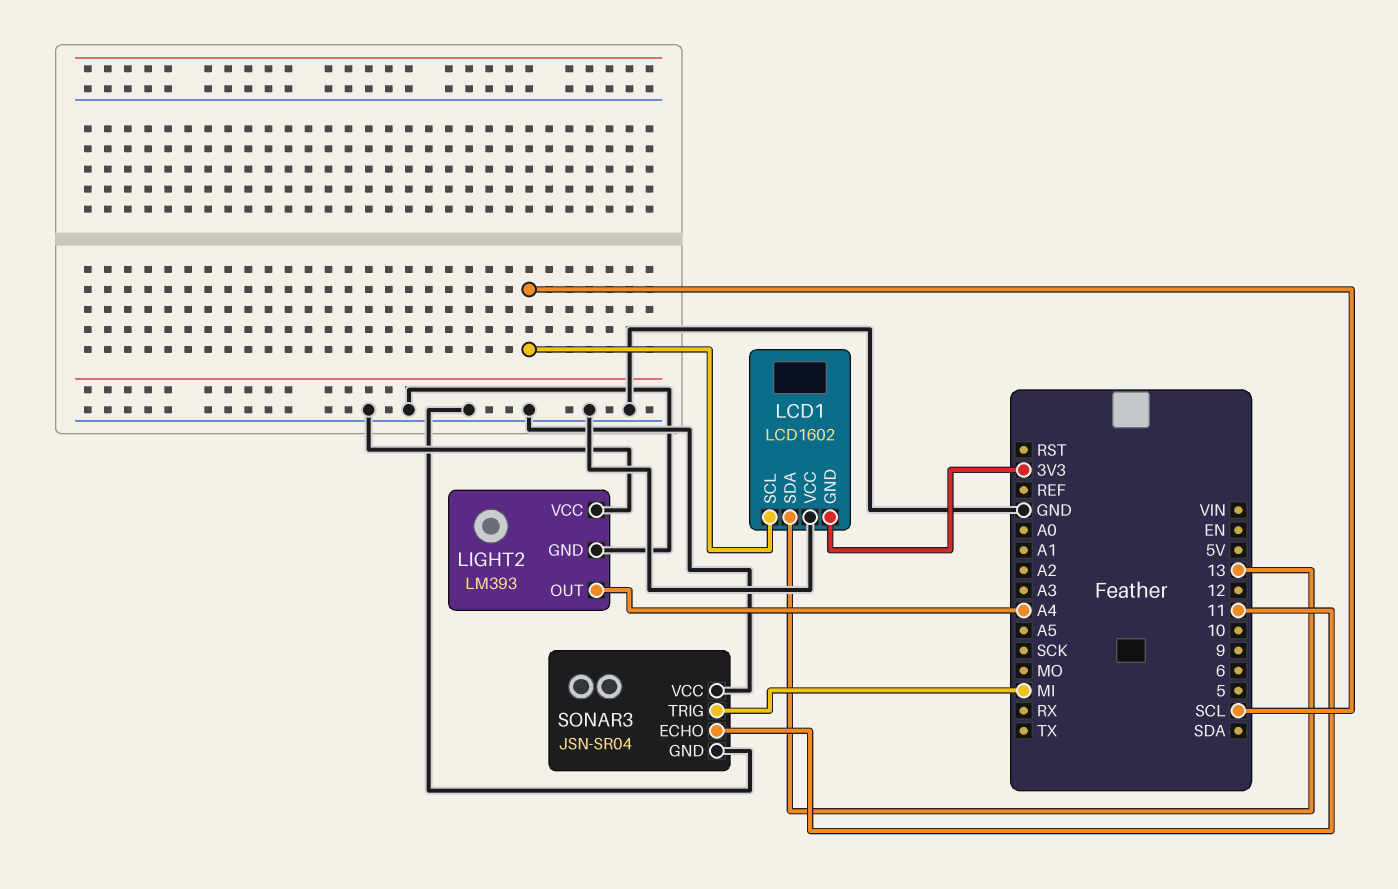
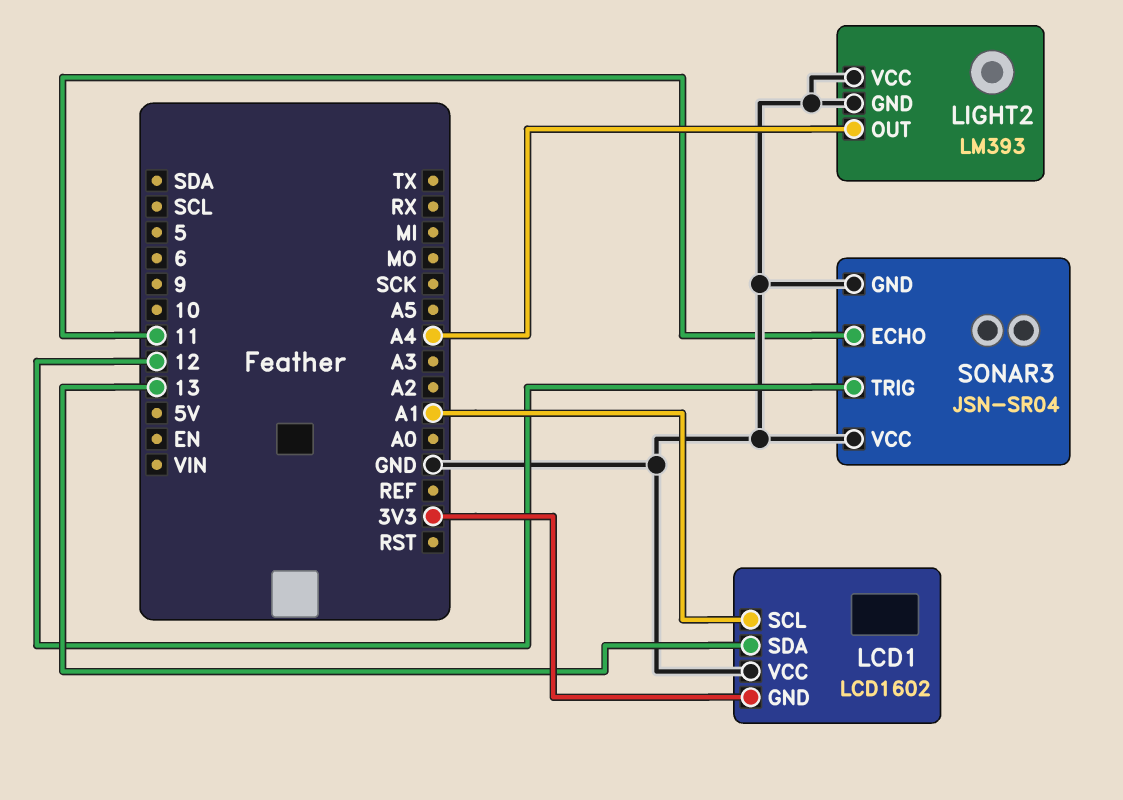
LCD1 pin SCL: SCL -> A1
SONAR3 pin TRIG: MI -> 12

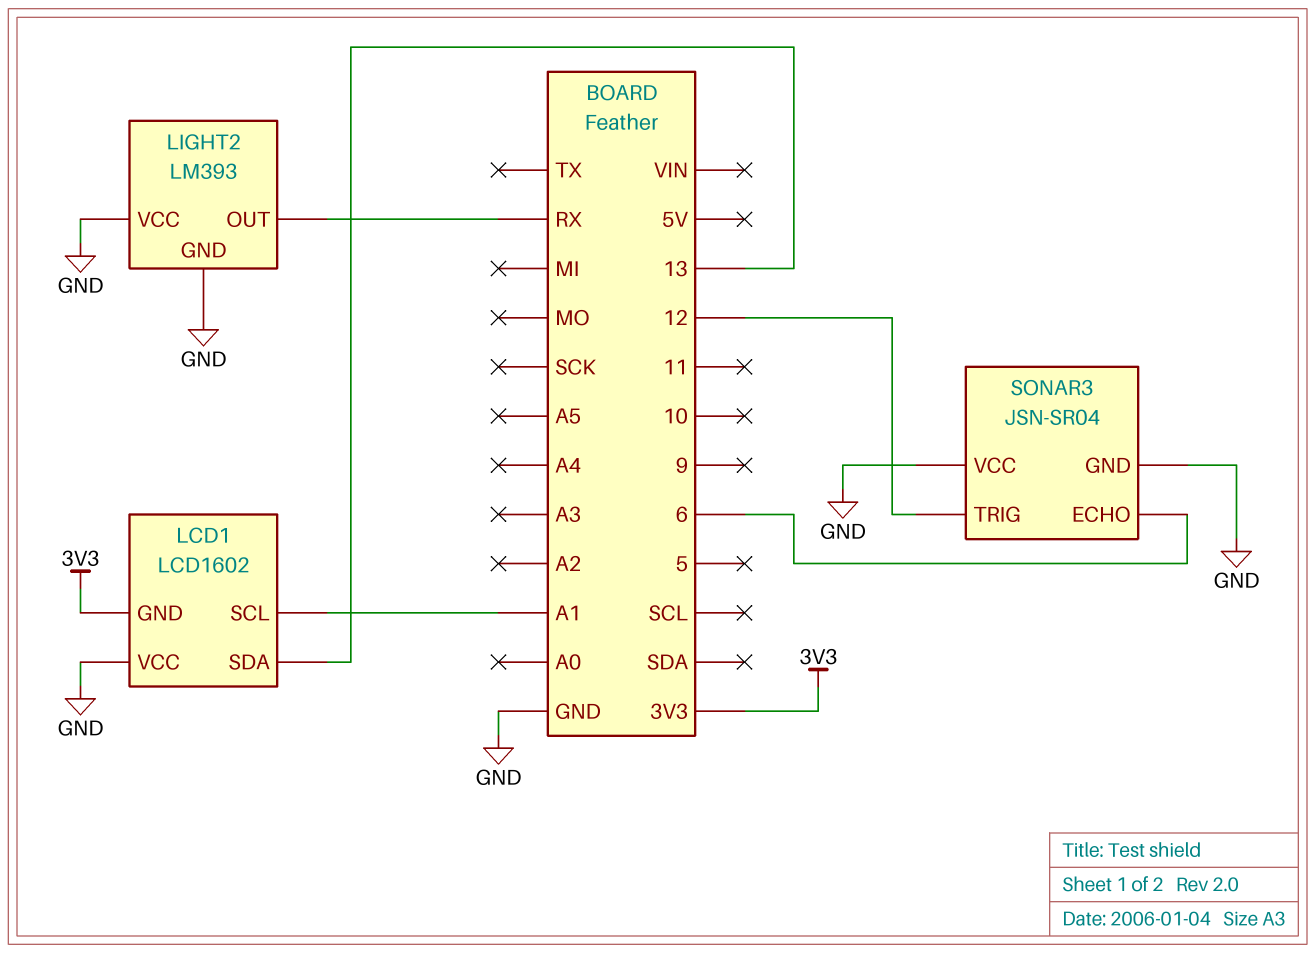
LIGHT2 pin OUT: A4 -> RX
SONAR3 pin ECHO: 11 -> 6

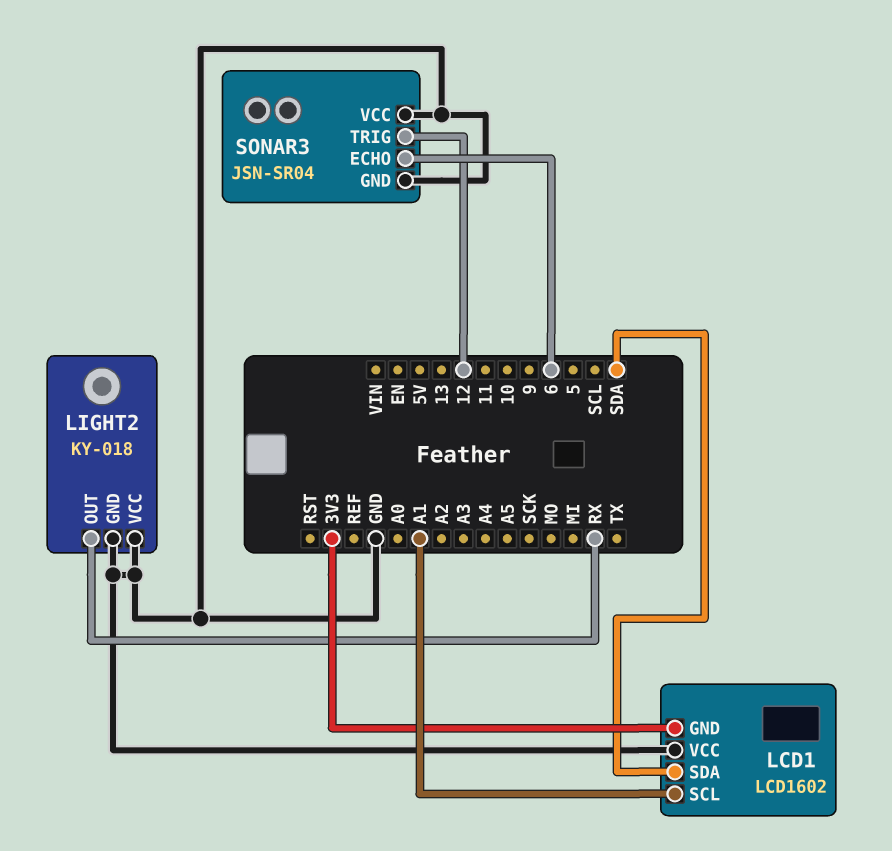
LCD1 pin SDA: 13 -> SDA
LIGHT2: LM393 -> KY-018

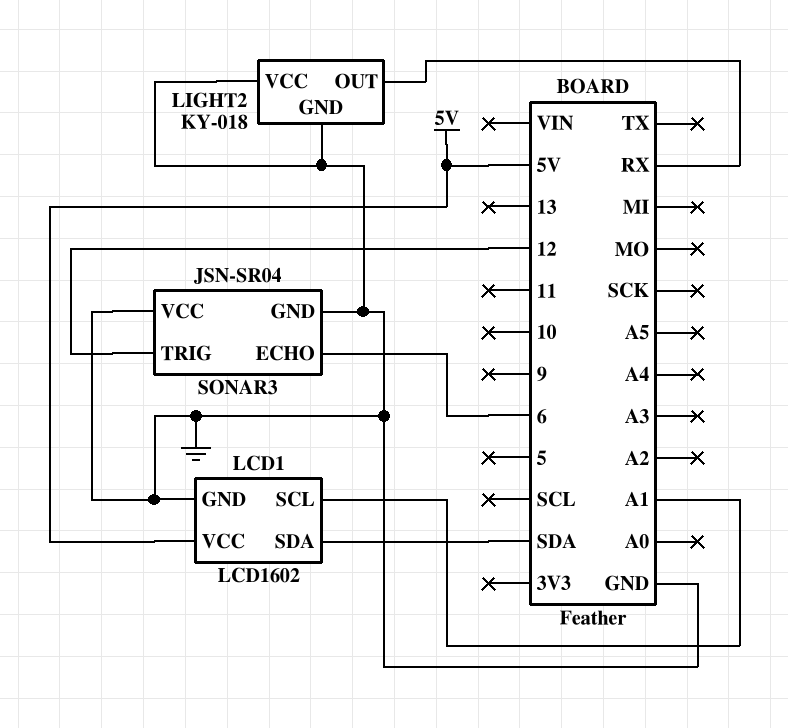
LCD1 pin GND: 3V3 -> GND
LCD1 pin VCC: GND -> 5V

